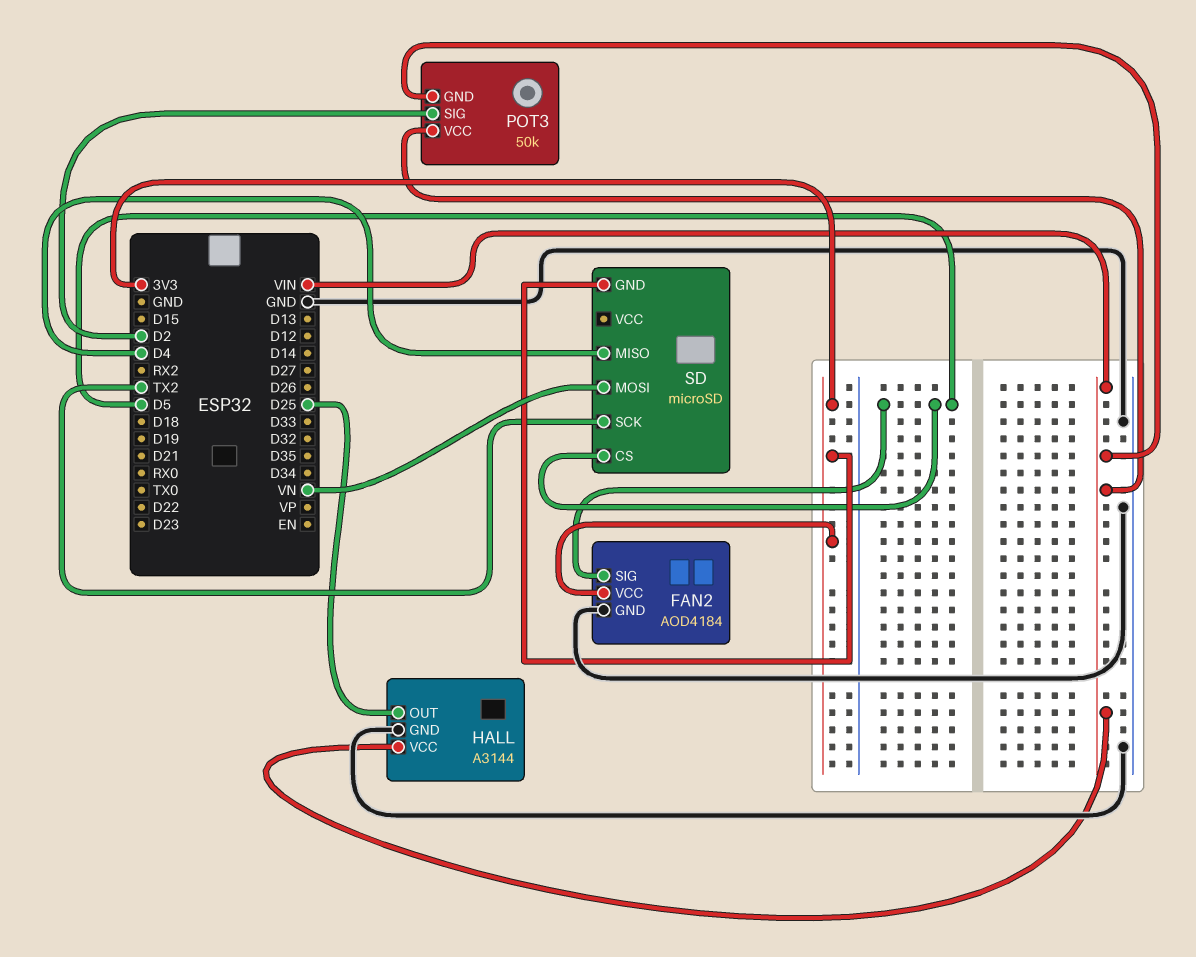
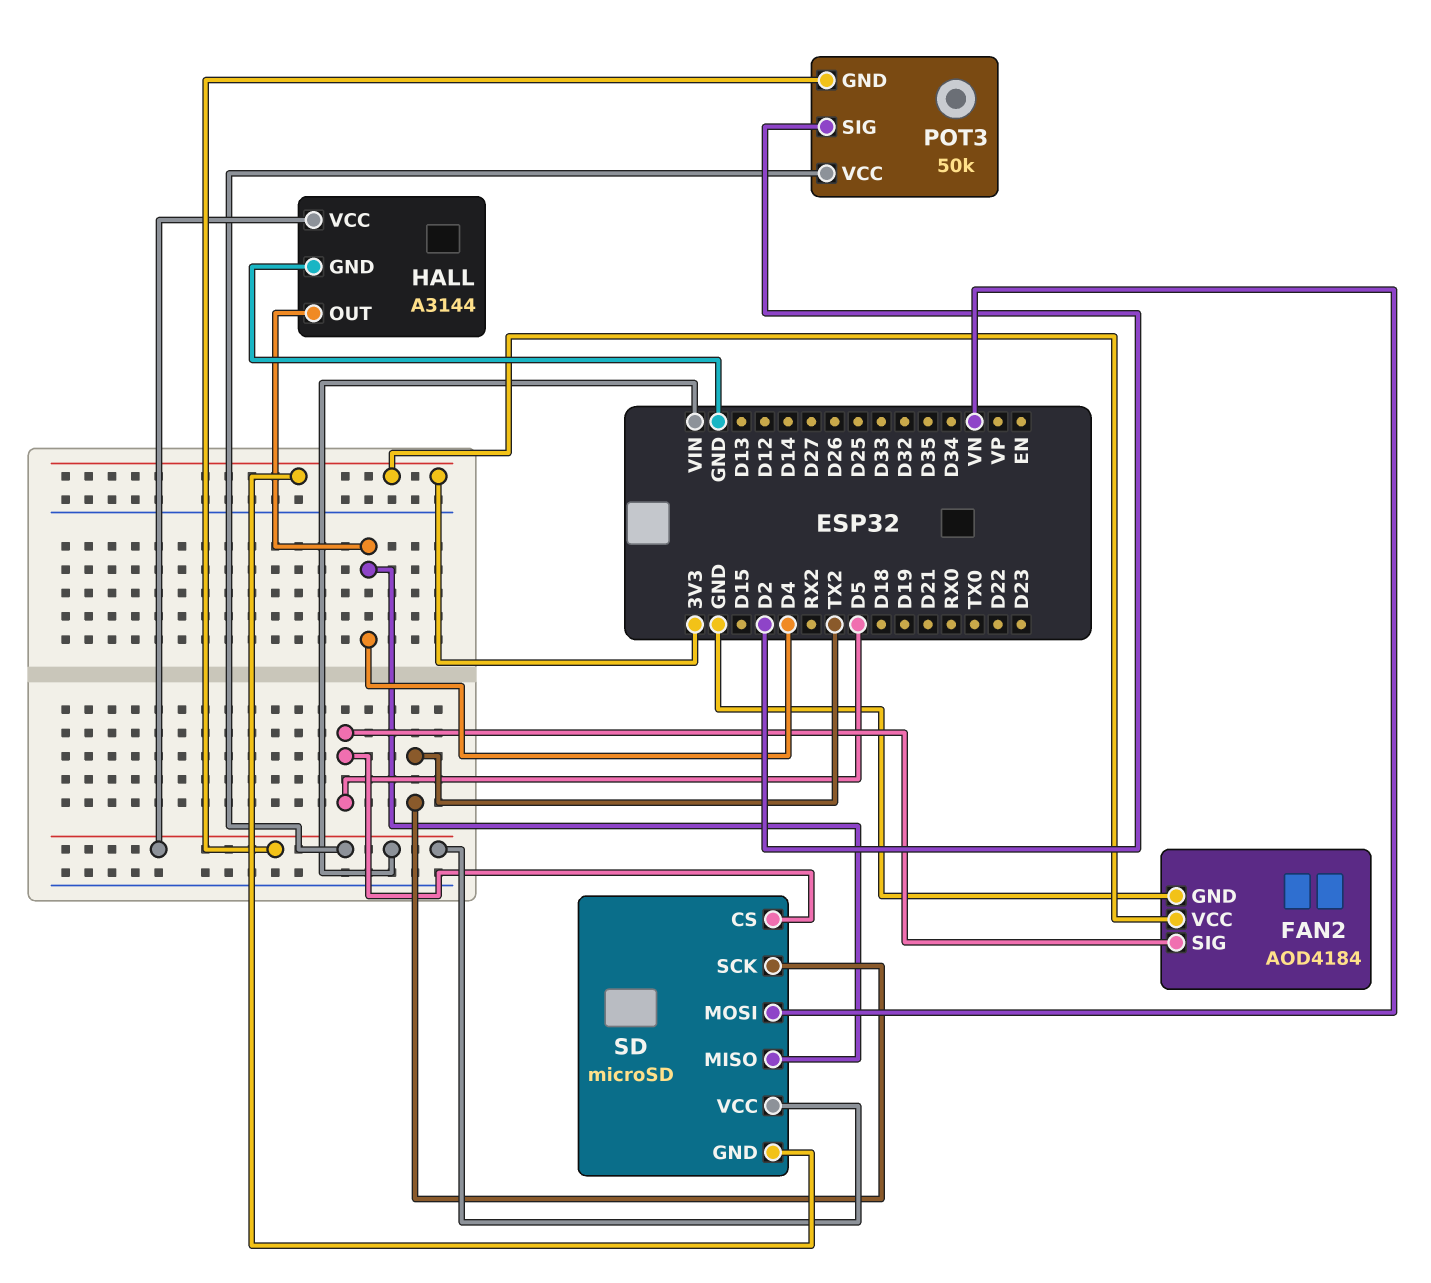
HALL pin OUT: D25 -> D4
SD pin VCC: none -> VIN

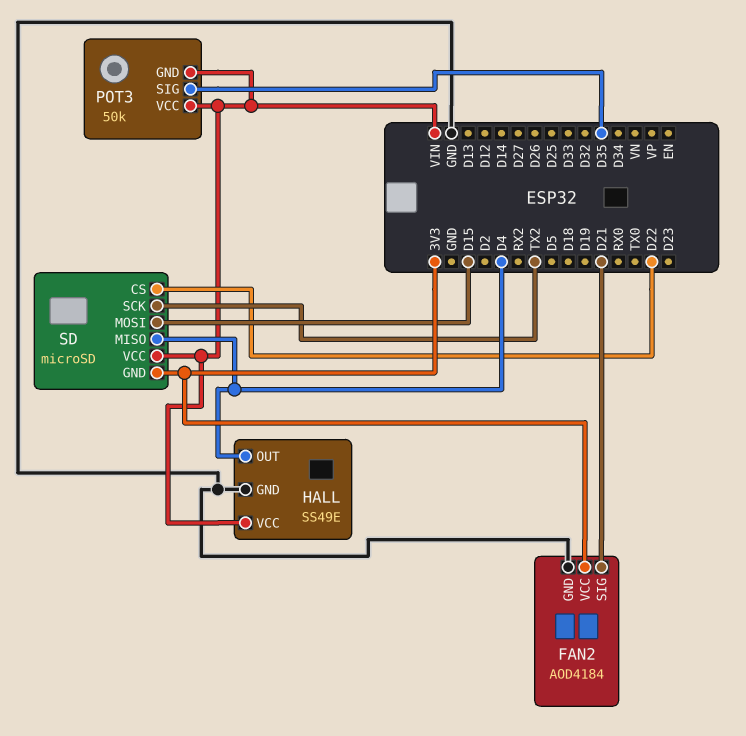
FAN2 pin SIG: D5 -> D21
HALL: A3144 -> SS49E
POT3 pin SIG: D2 -> D35
SD pin CS: D5 -> D22
SD pin MOSI: VN -> D15

